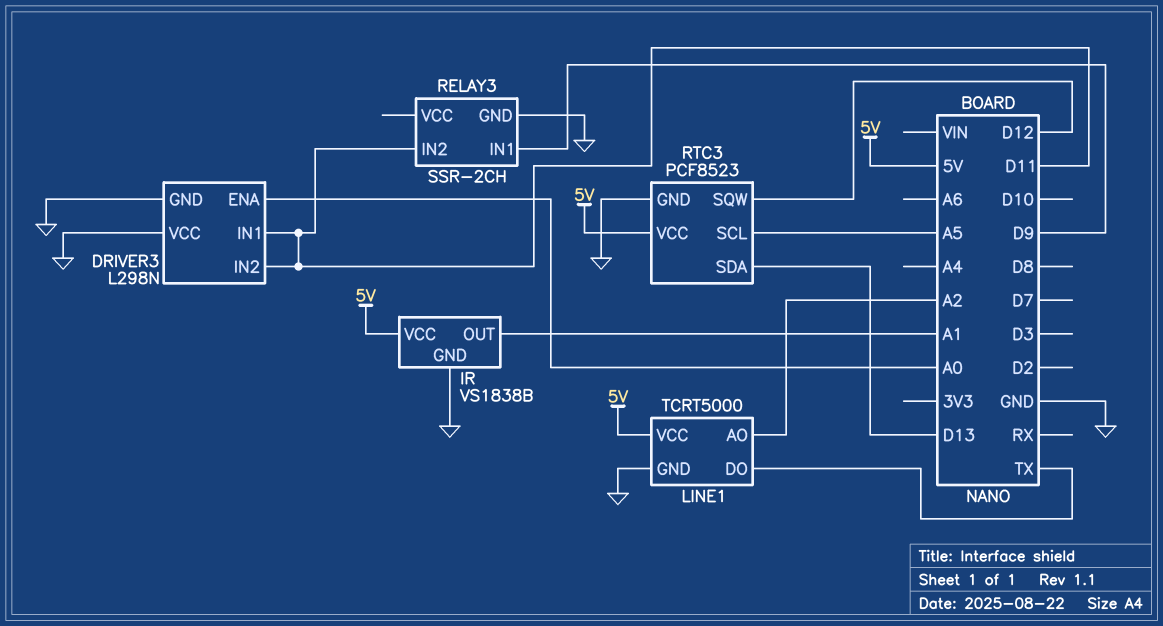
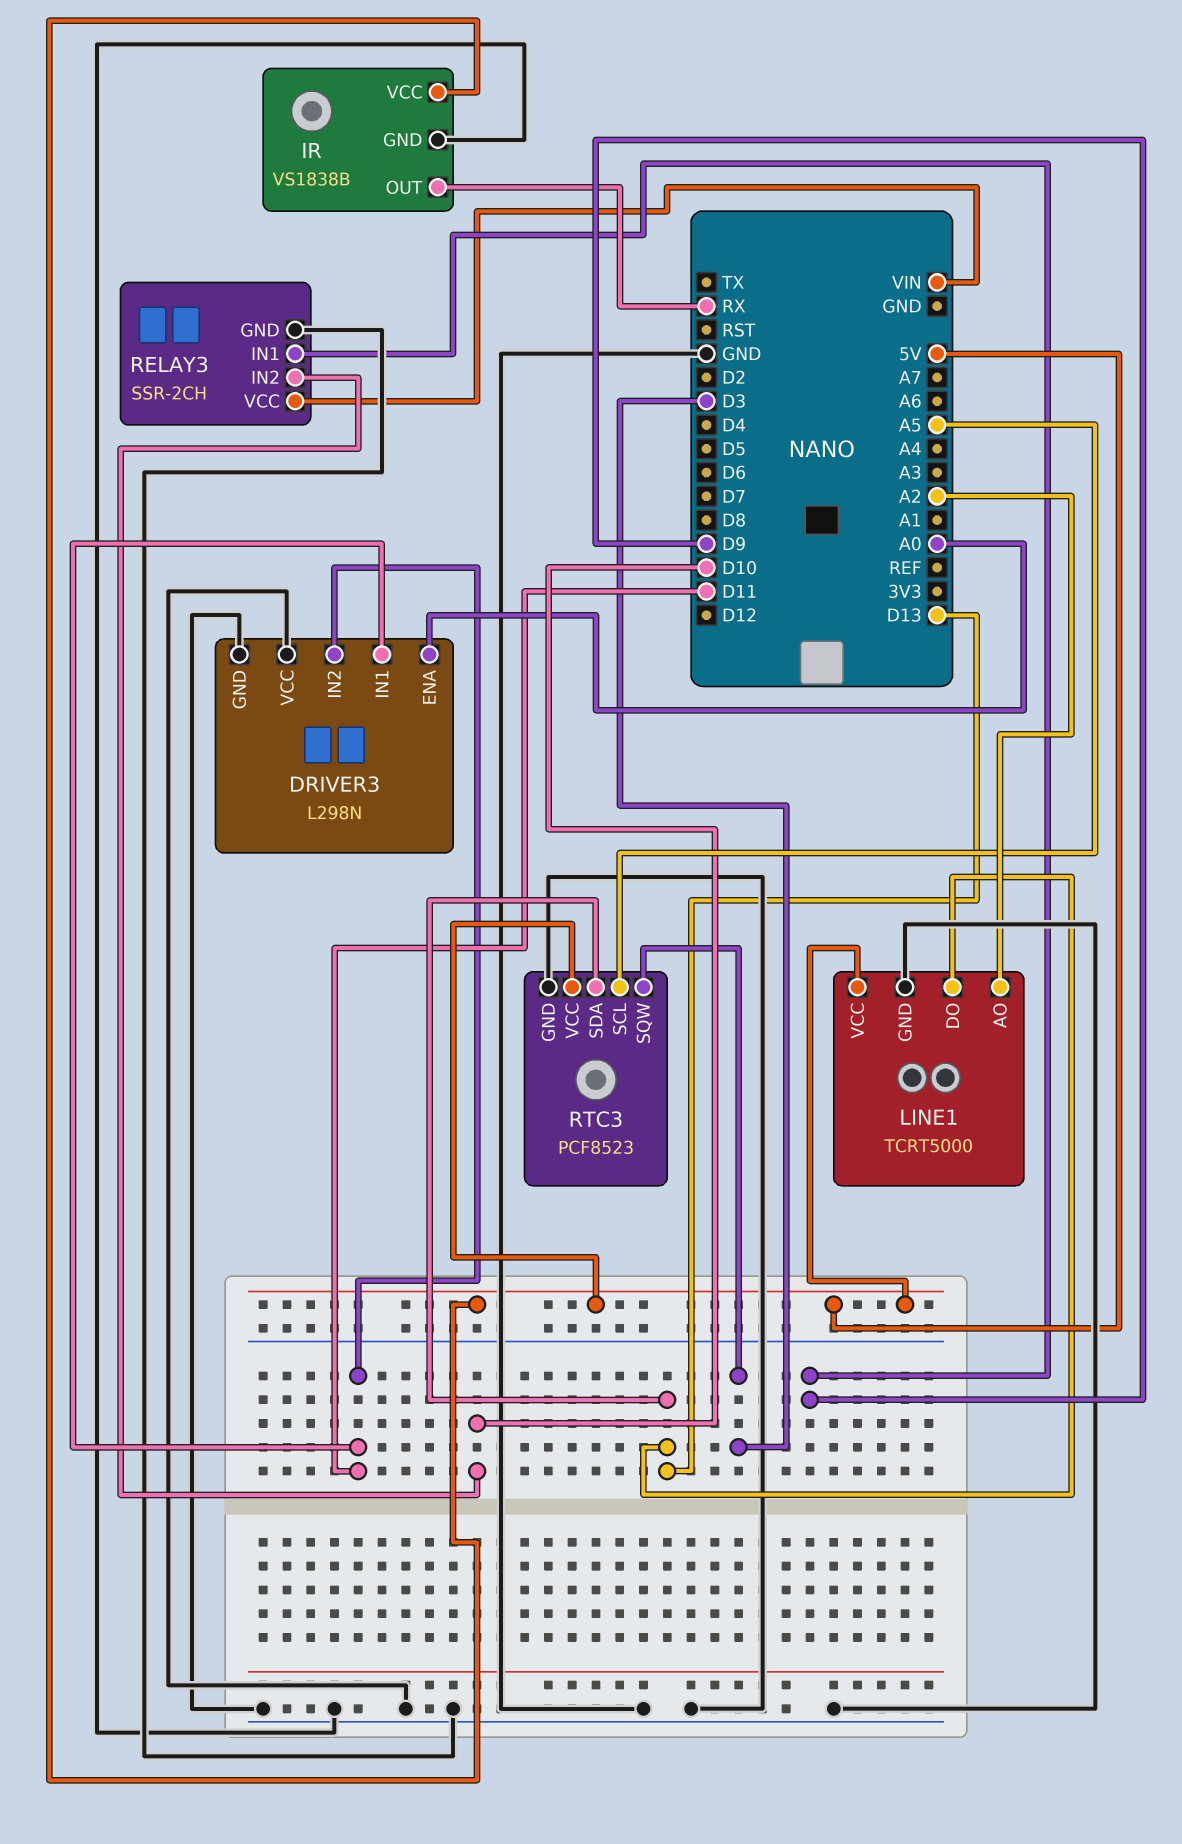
IR pin OUT: A1 -> RX
LINE1 pin DO: TX -> D13
RELAY3 pin IN2: D11 -> D10
RELAY3 pin VCC: none -> VIN
RTC3 pin SQW: D12 -> D3

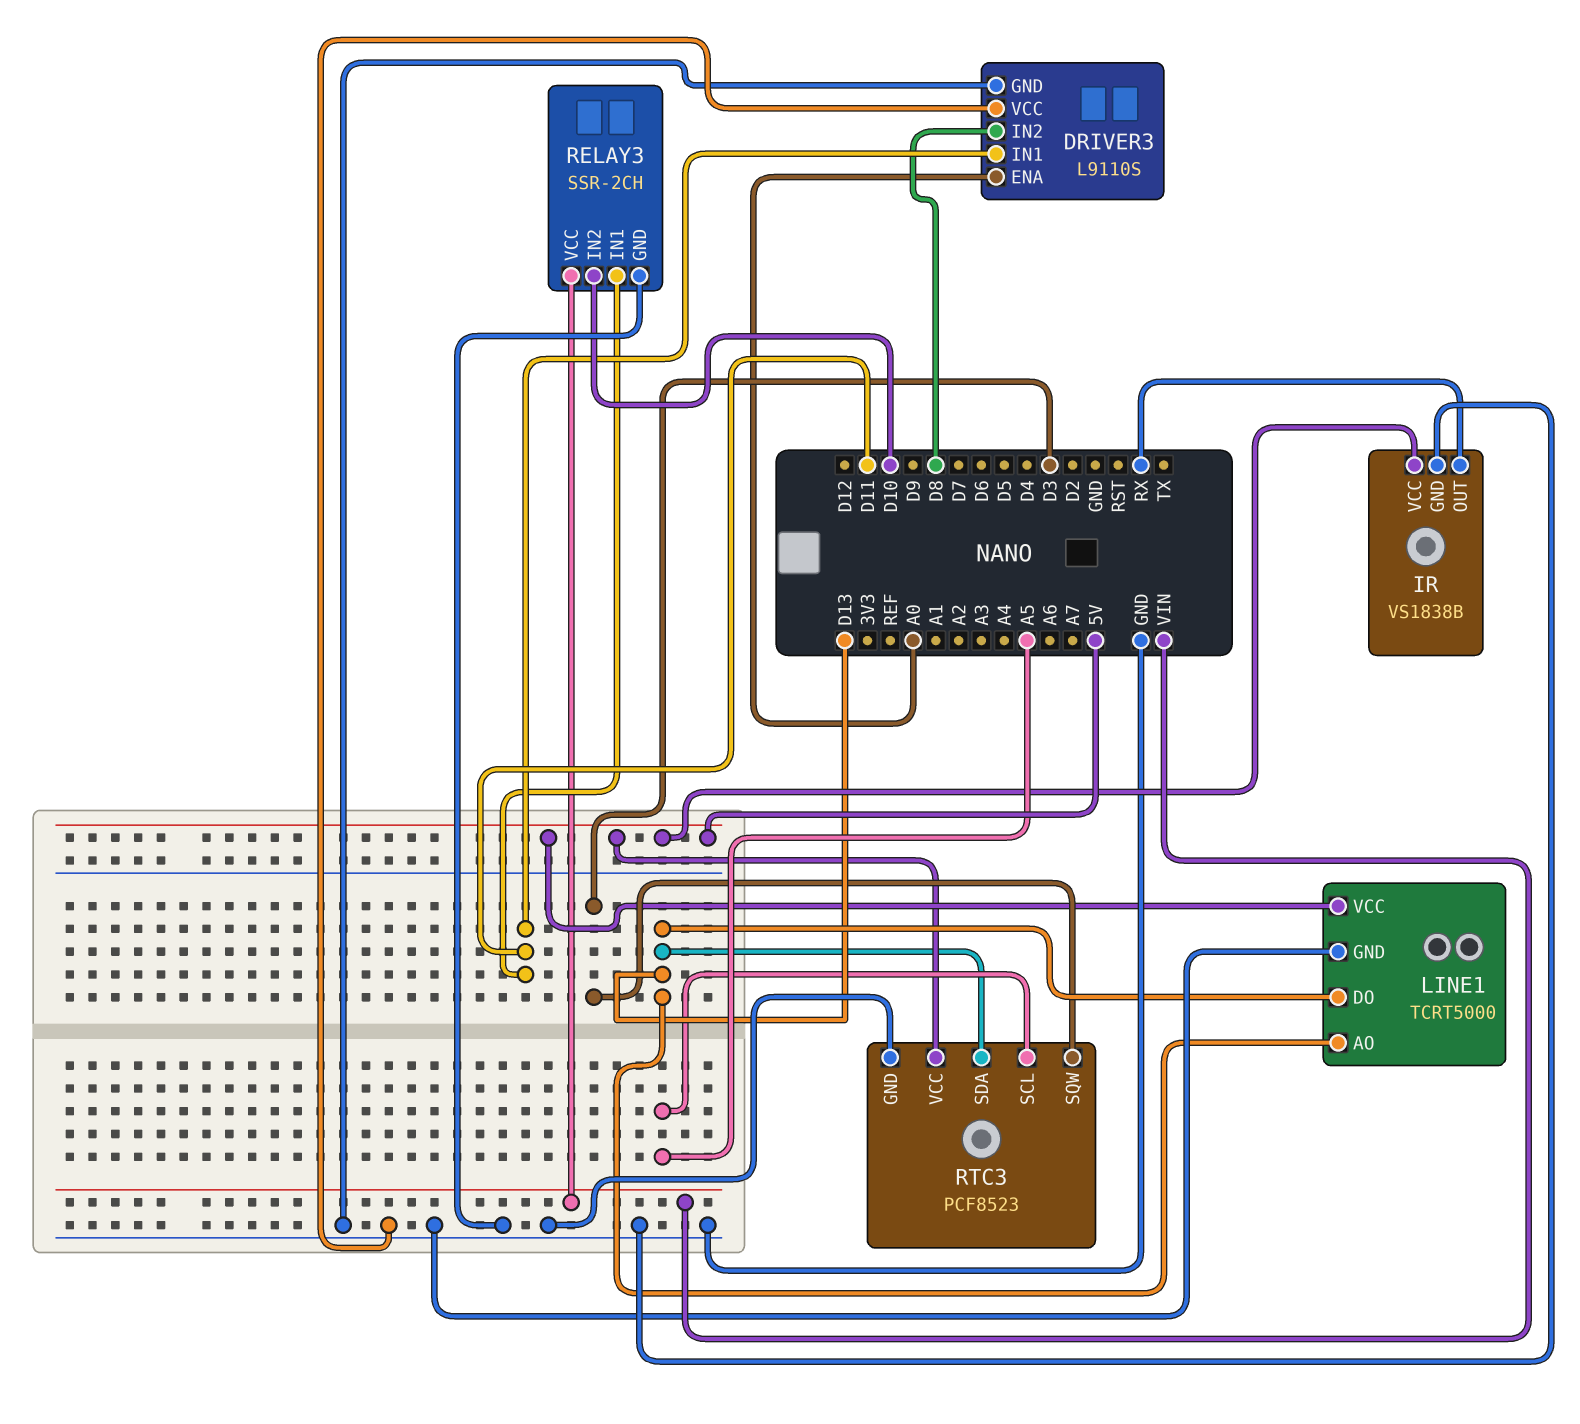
DRIVER3: L298N -> L9110S
DRIVER3 pin IN2: D11 -> D8
LINE1 pin AO: A2 -> D13
RELAY3 pin IN1: D9 -> D11

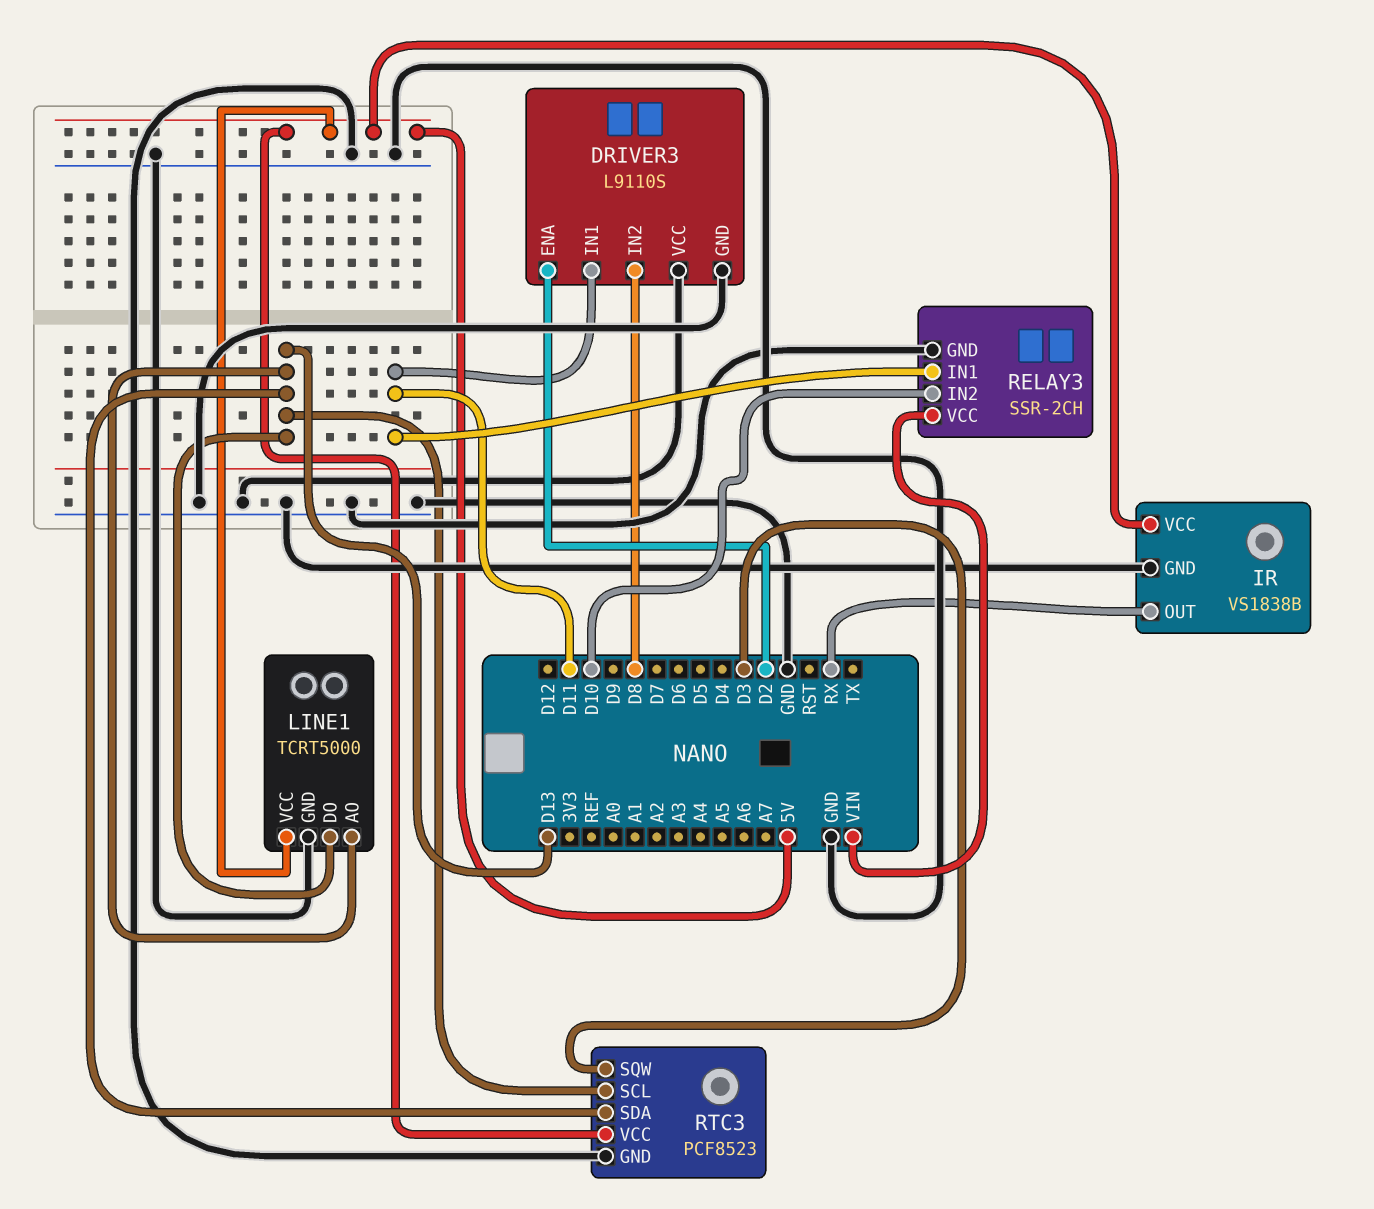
DRIVER3 pin ENA: A0 -> D2
RTC3 pin SCL: A5 -> D13

